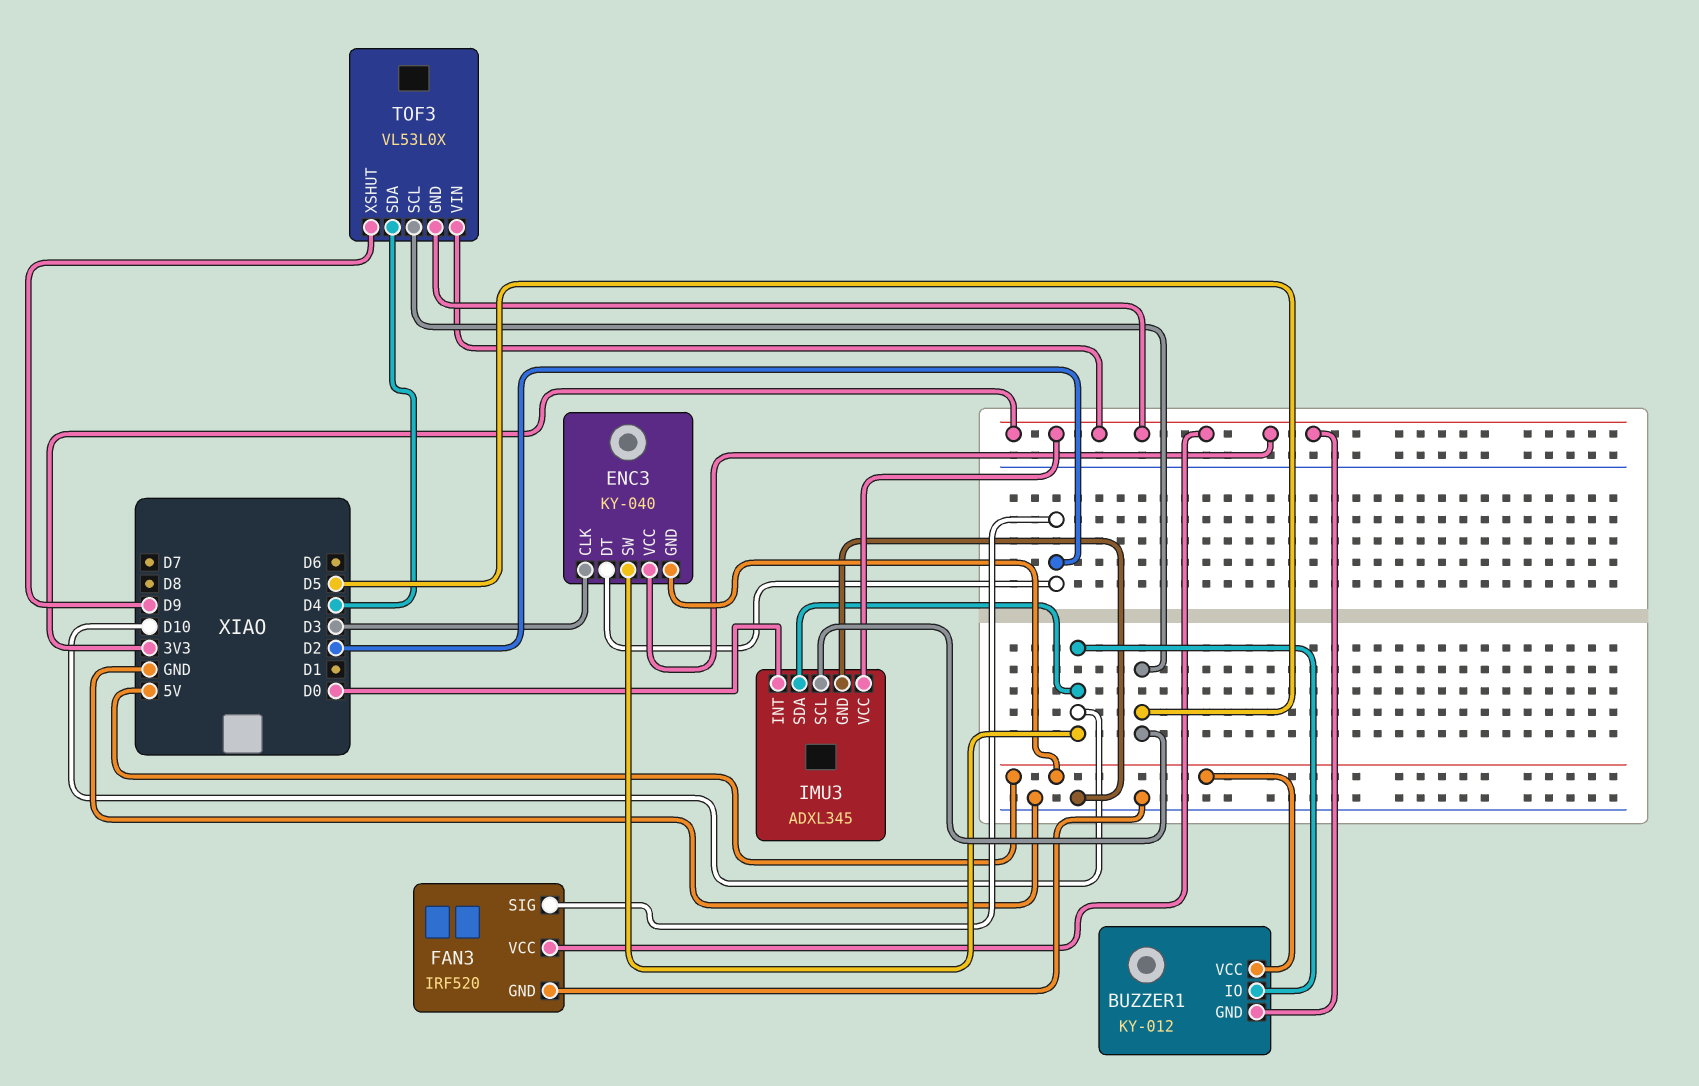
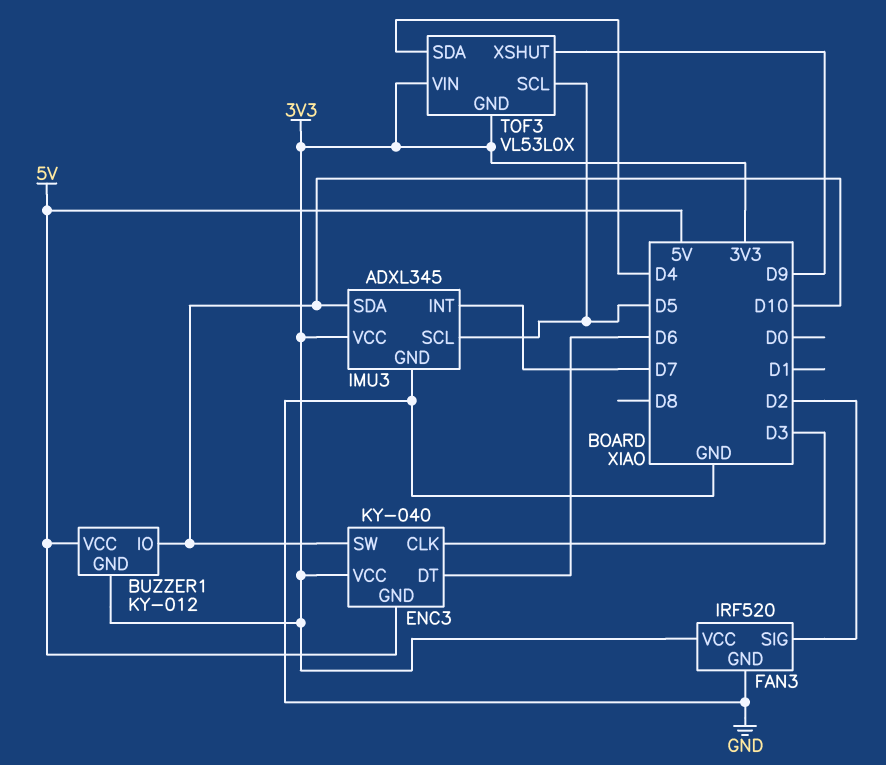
ENC3 pin DT: D2 -> D6
IMU3 pin INT: D0 -> D7

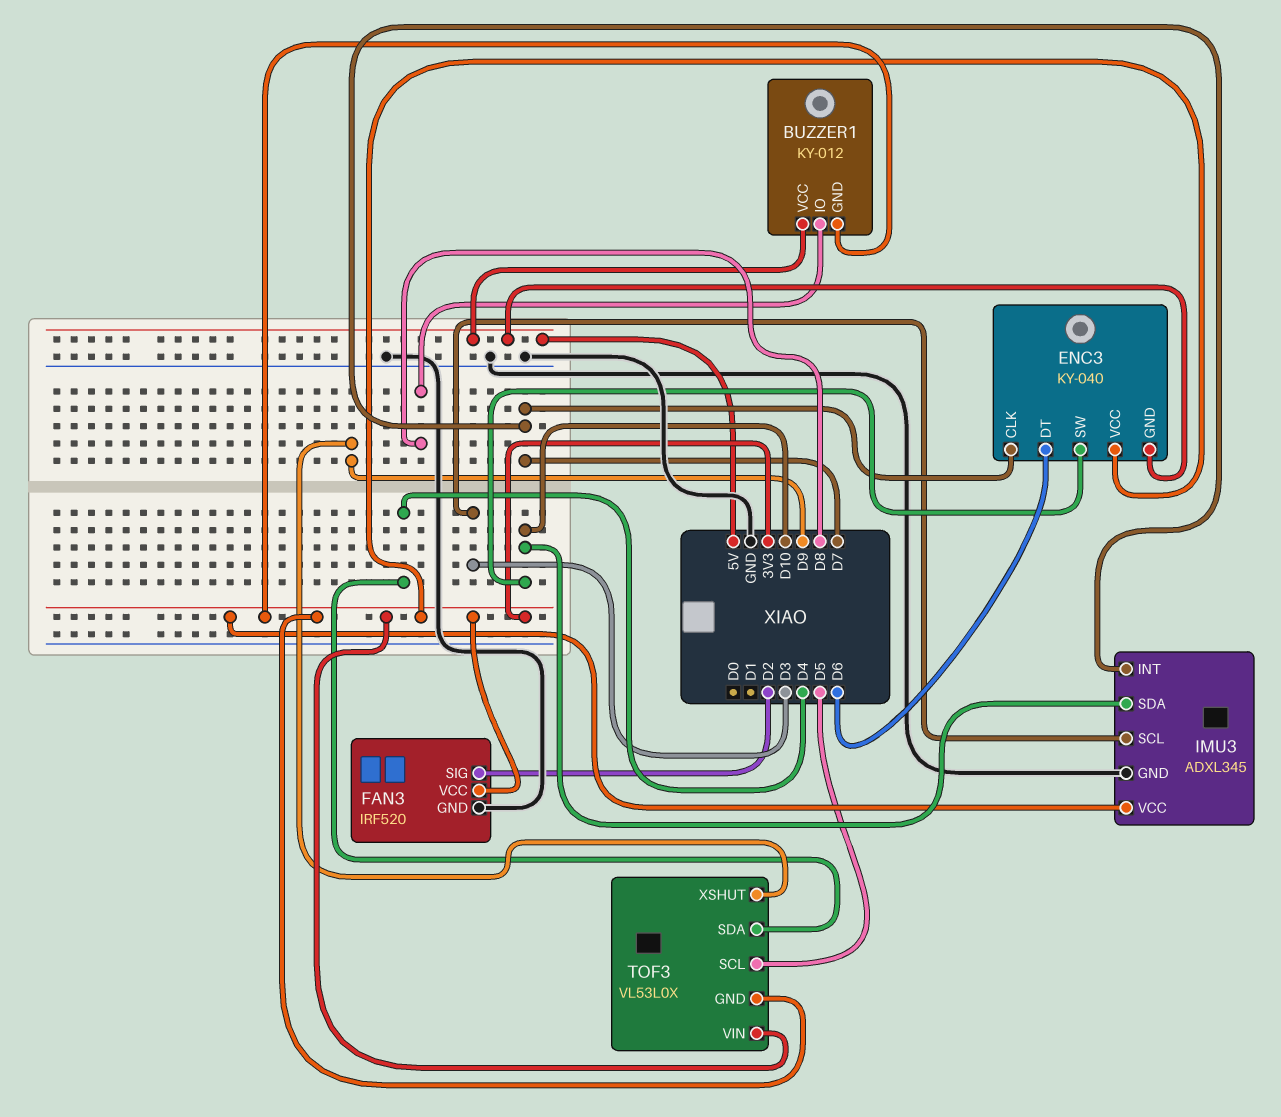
BUZZER1 pin IO: D10 -> D8
ENC3 pin CLK: D3 -> D7
IMU3 pin SCL: D5 -> D3

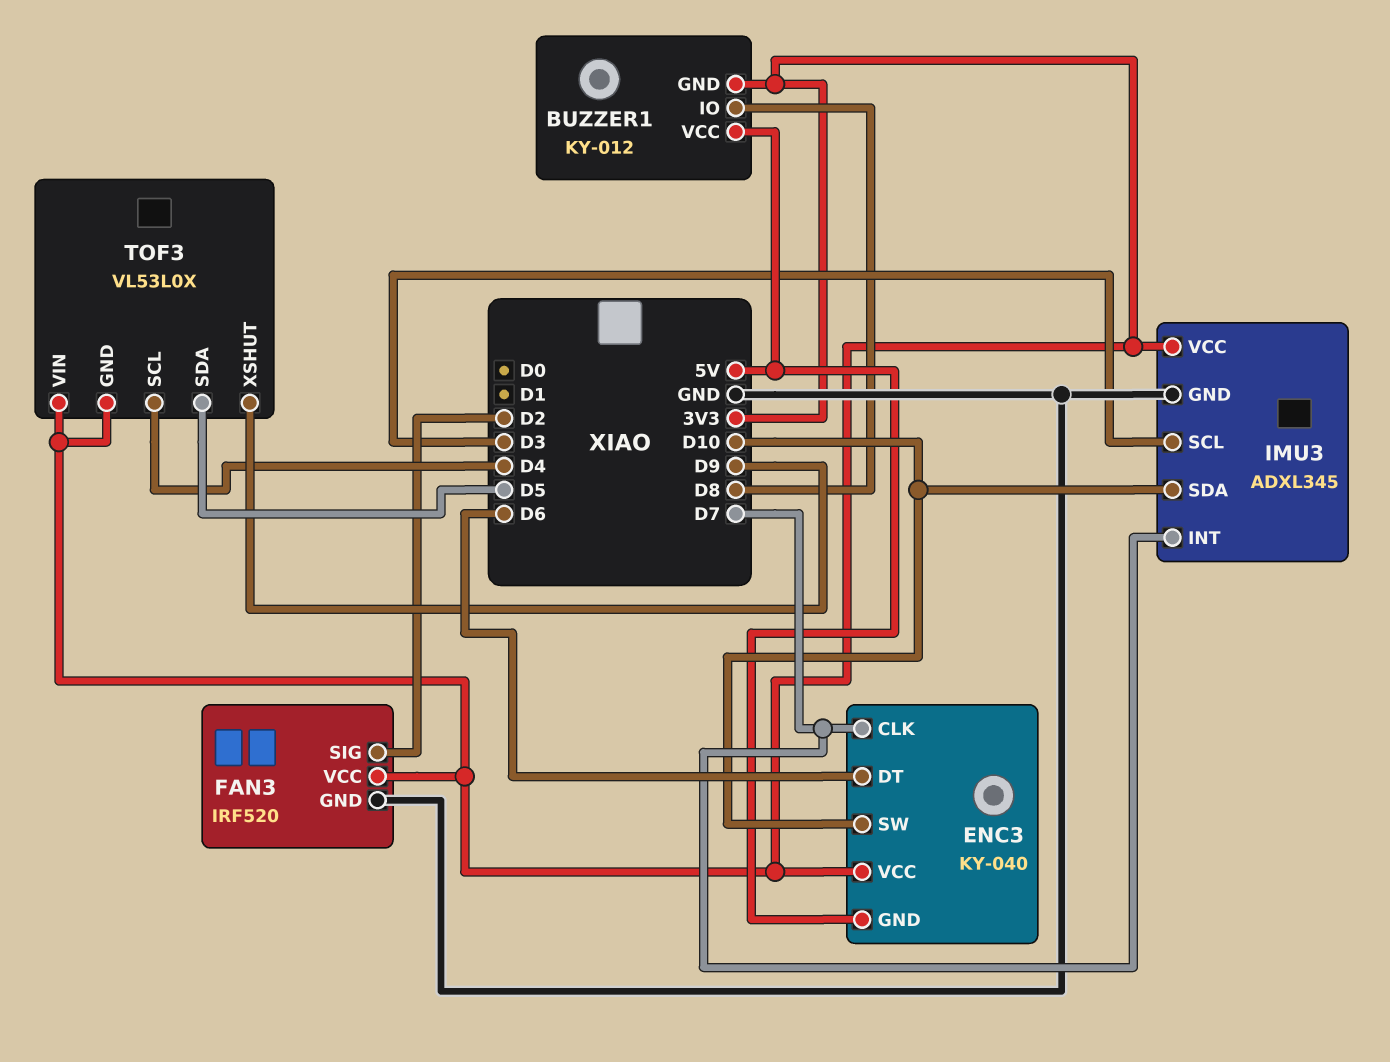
TOF3 pin SCL: D5 -> D4
TOF3 pin SDA: D4 -> D5

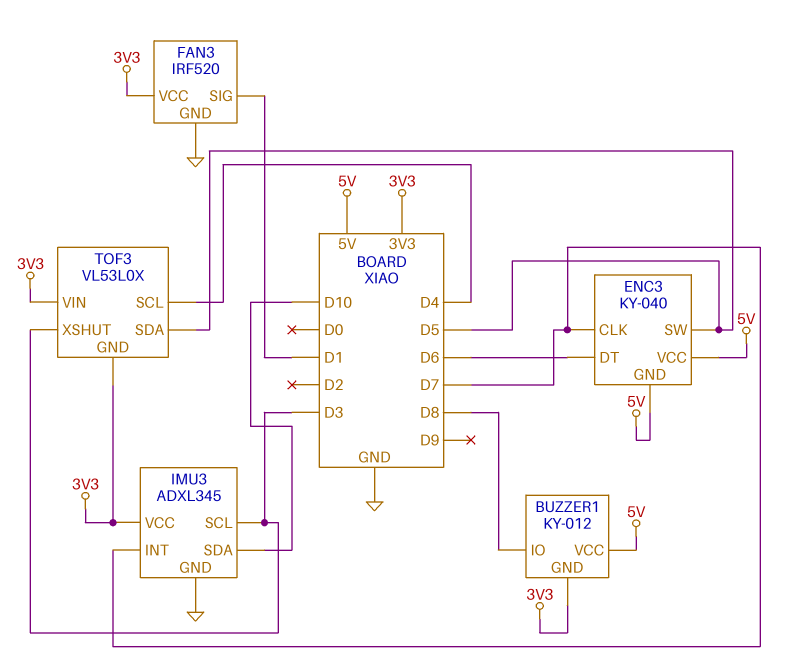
ENC3 pin SW: D10 -> D5
ENC3 pin VCC: 3V3 -> 5V
FAN3 pin SIG: D2 -> D1
TOF3 pin XSHUT: D9 -> D3

